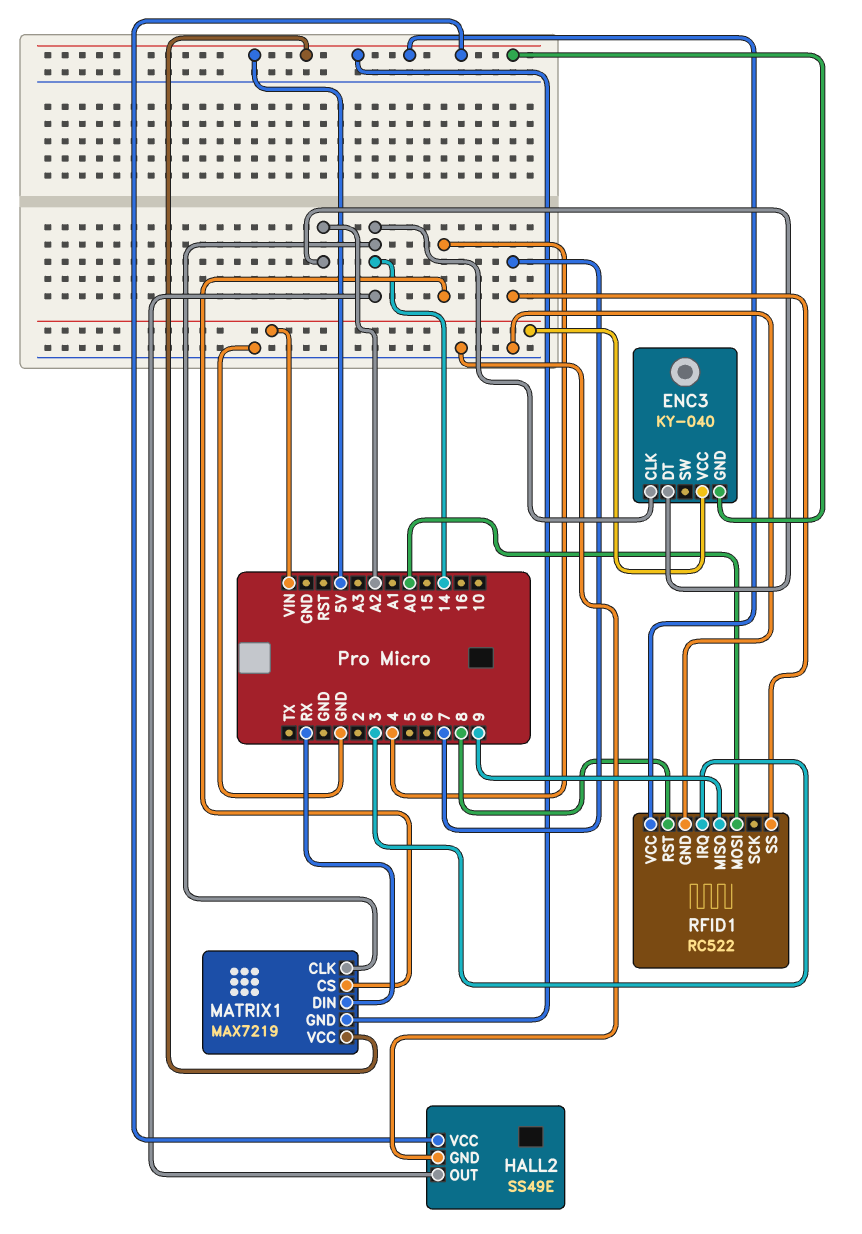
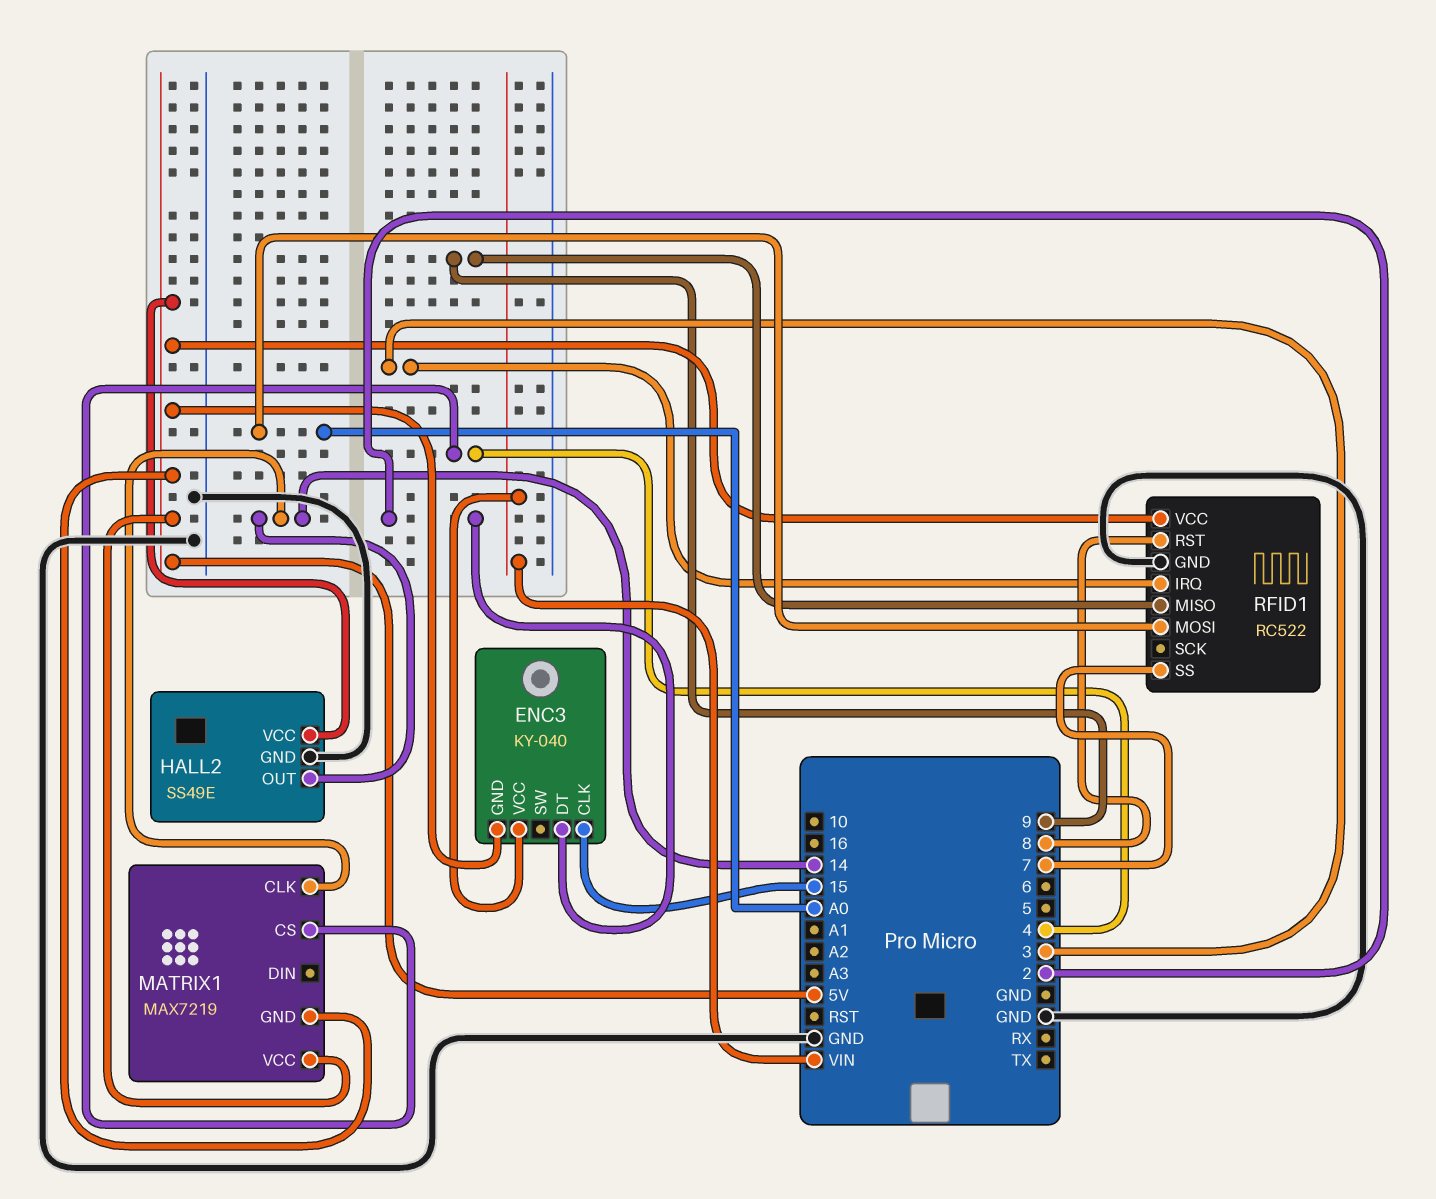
ENC3 pin CLK: 14 -> 15
ENC3 pin DT: A2 -> 2
MATRIX1 pin DIN: RX -> none

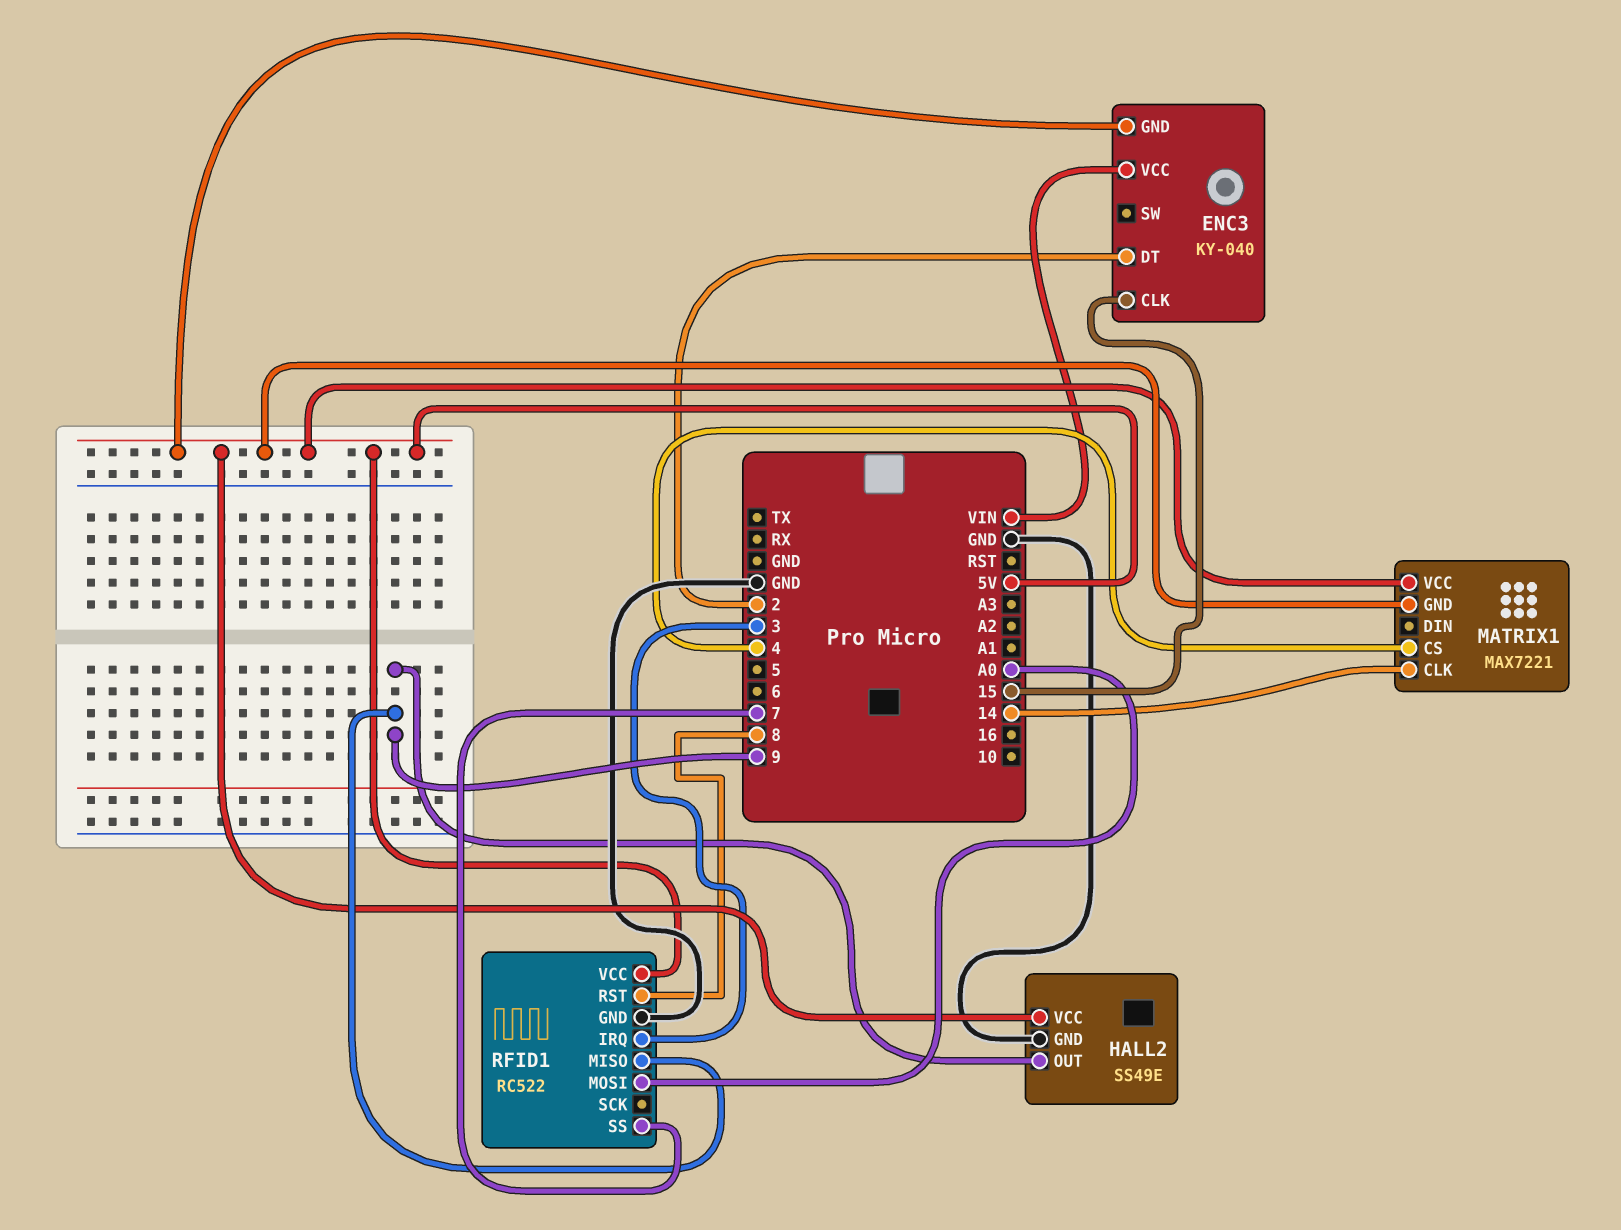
HALL2 pin OUT: 14 -> 9
MATRIX1: MAX7219 -> MAX7221

